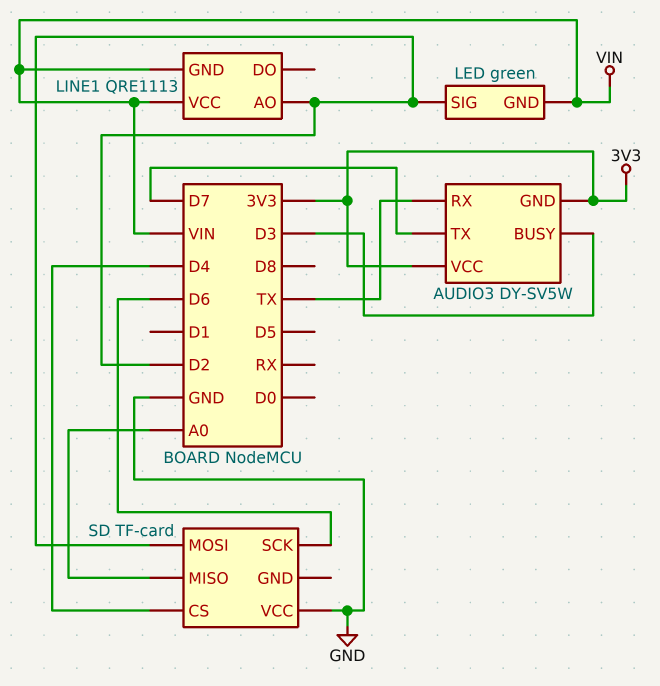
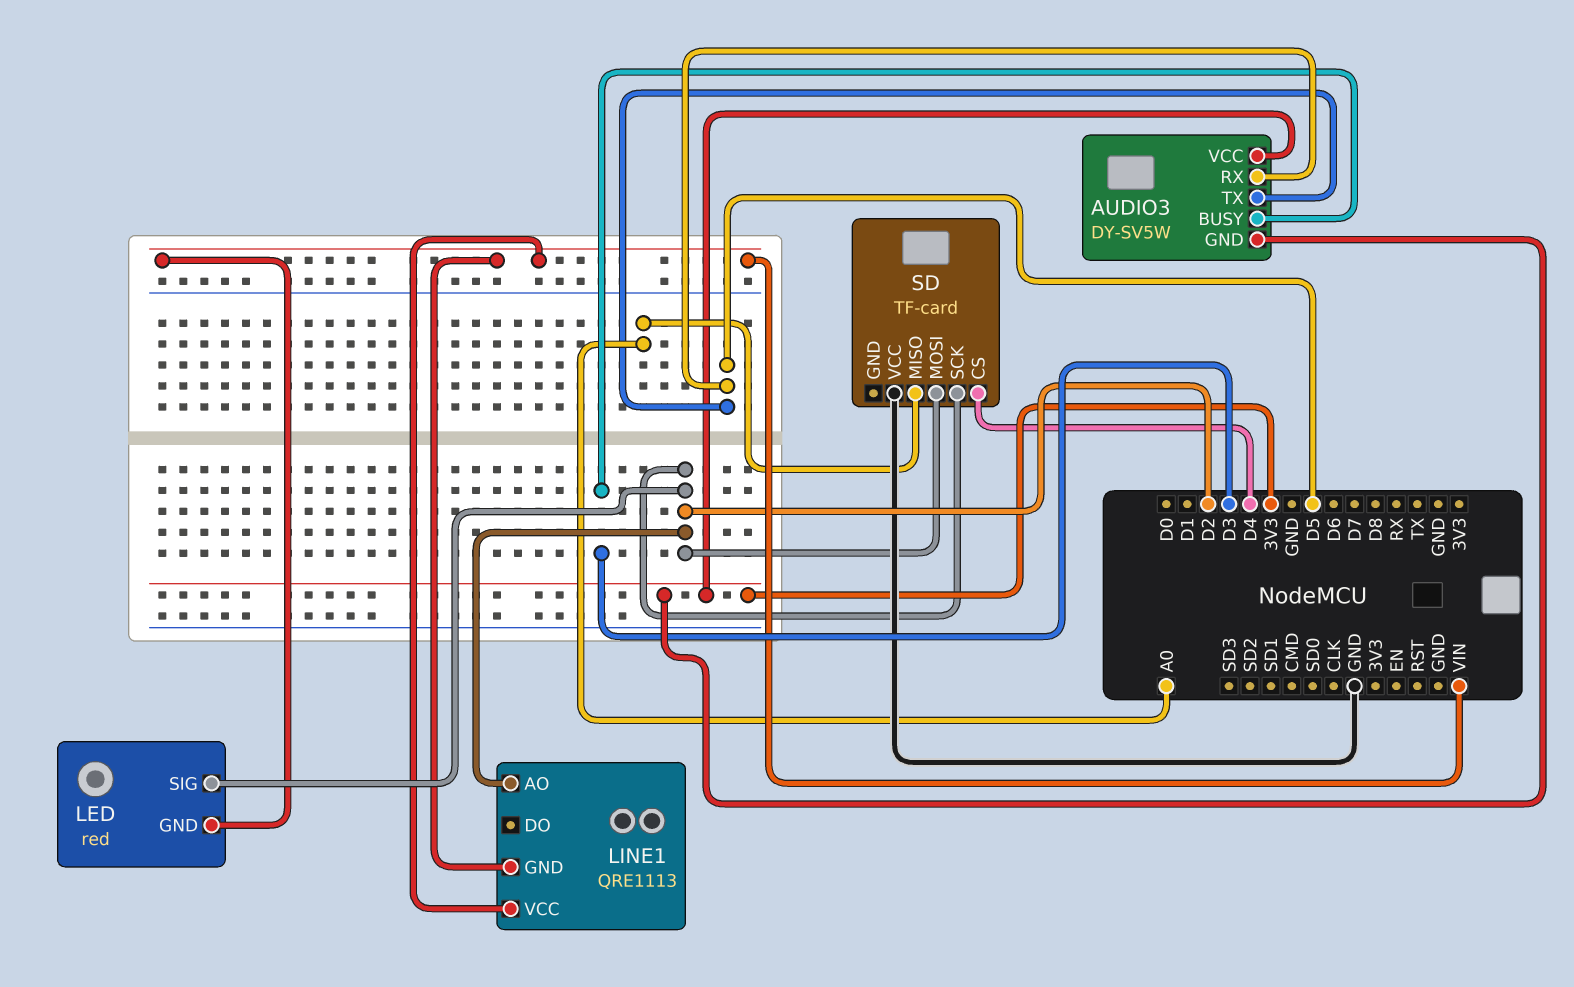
AUDIO3 pin RX: TX -> D5
AUDIO3 pin TX: D7 -> D5
LED: green -> red
SD pin SCK: D6 -> D2

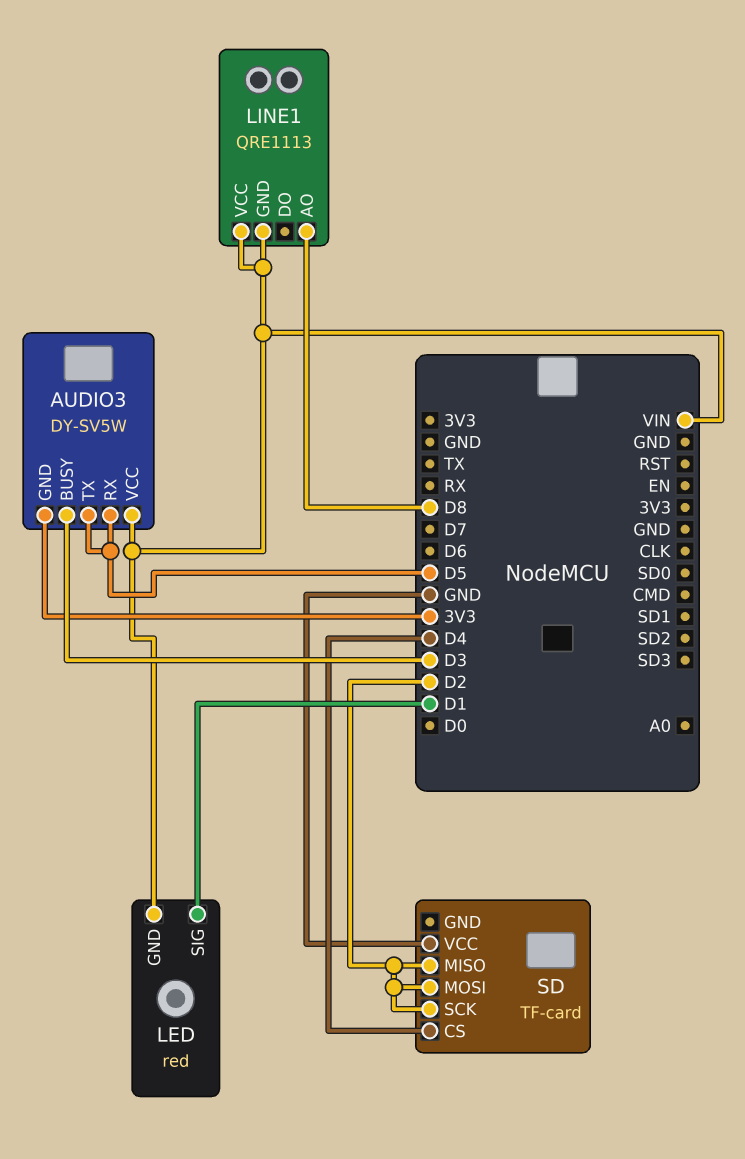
AUDIO3 pin VCC: 3V3 -> VIN
LED pin SIG: D2 -> D1
LINE1 pin AO: D2 -> D8
SD pin MISO: A0 -> D2

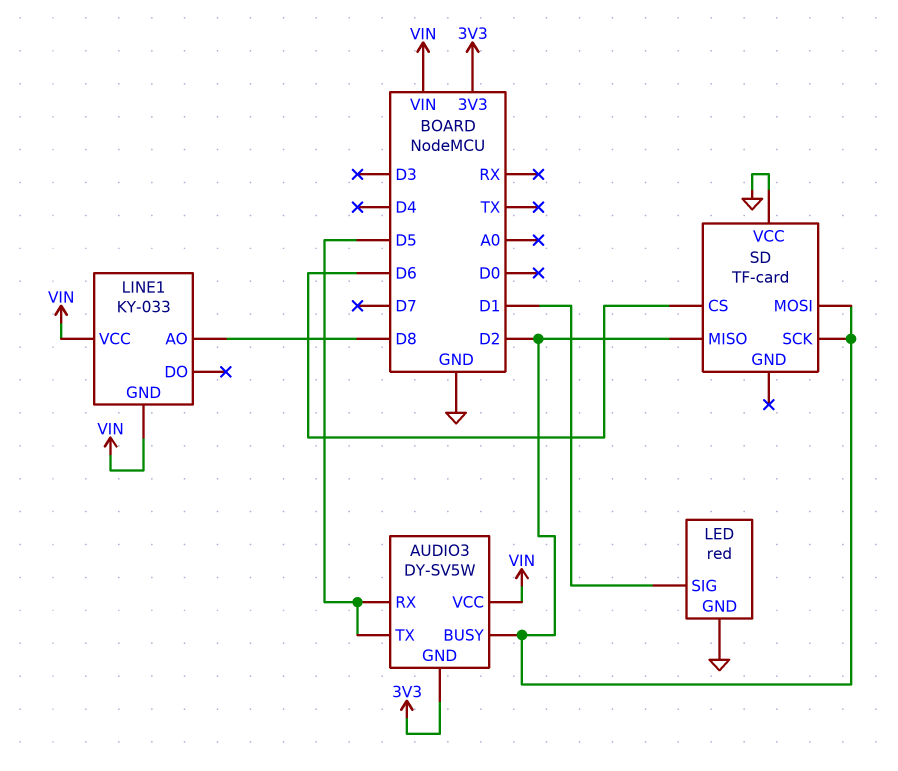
AUDIO3 pin BUSY: D3 -> D2
LED pin GND: VIN -> GND
LINE1: QRE1113 -> KY-033
SD pin CS: D4 -> D6

